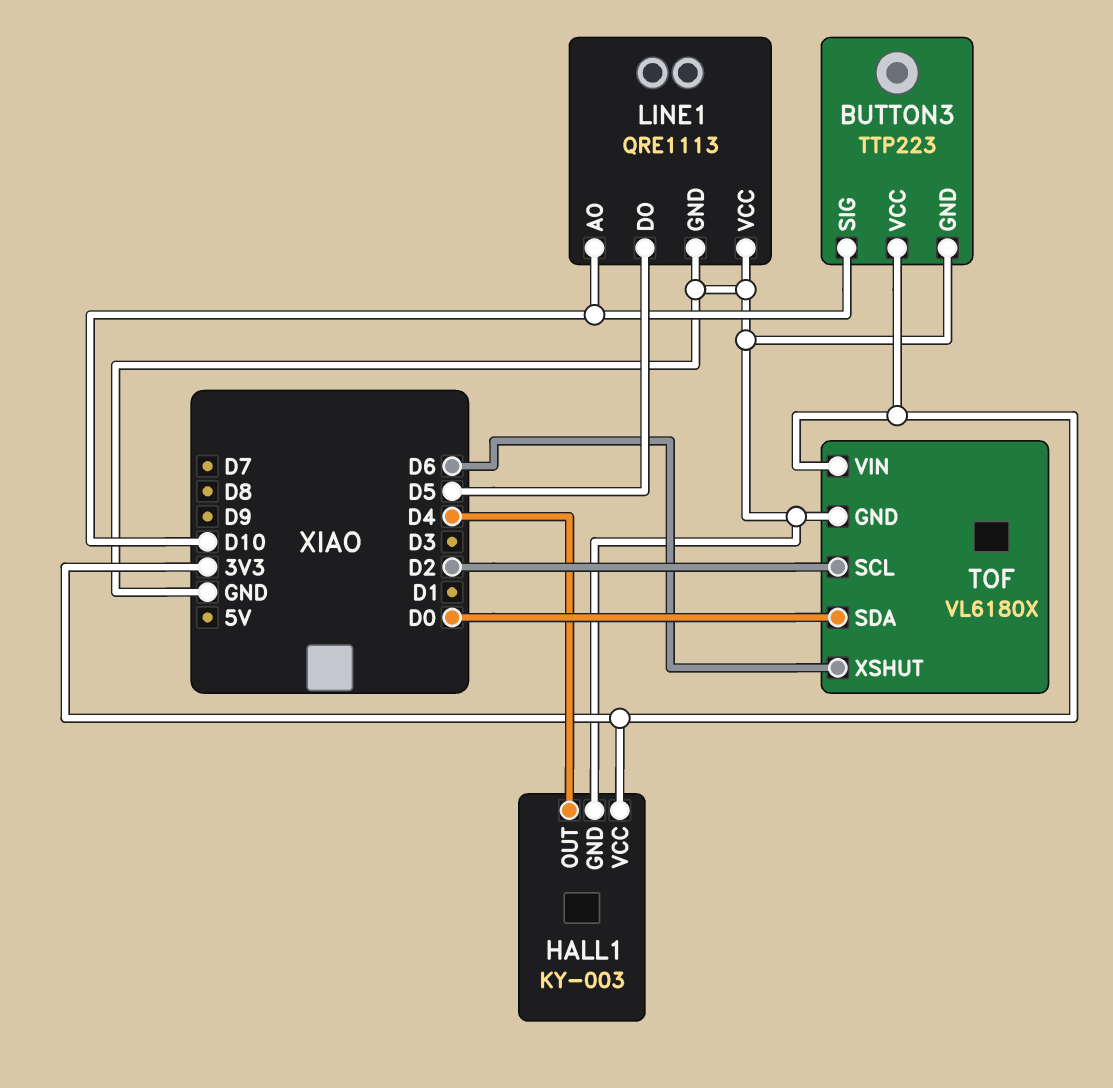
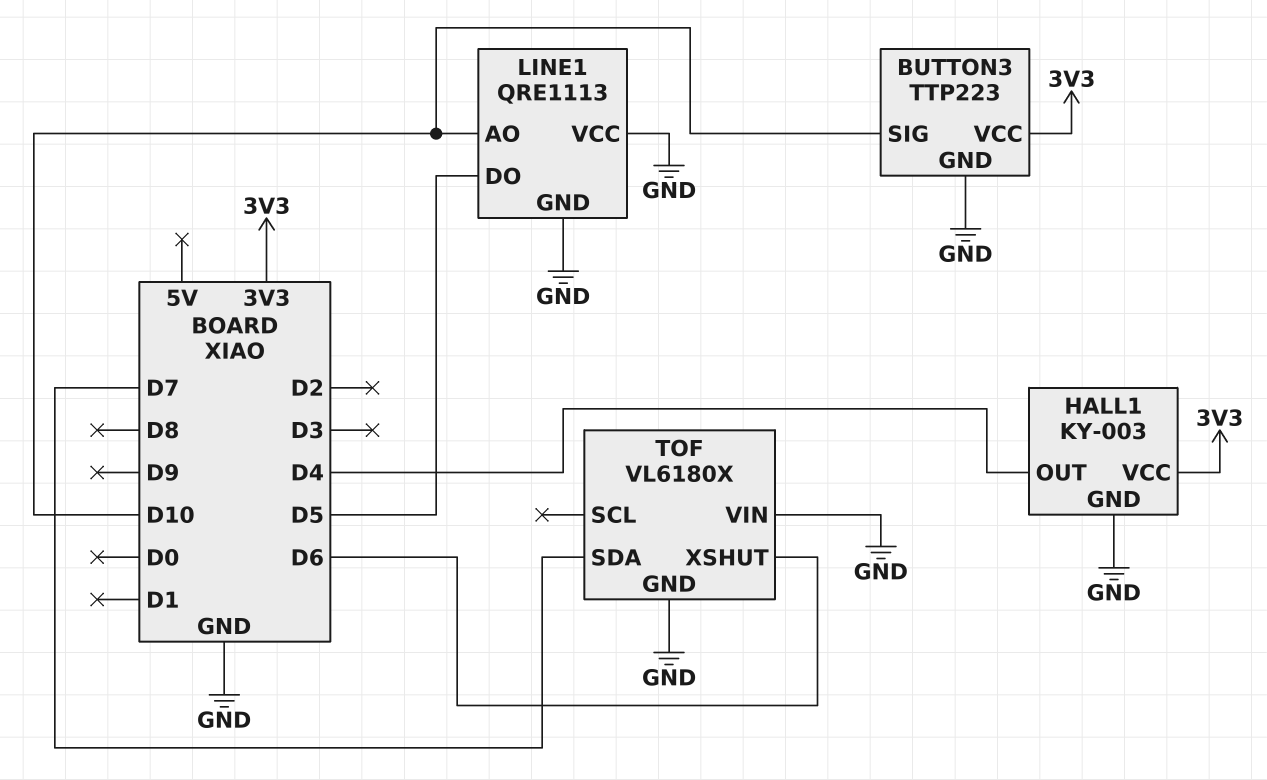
TOF pin SCL: D2 -> none
TOF pin SDA: D0 -> D7
TOF pin VIN: 3V3 -> GND

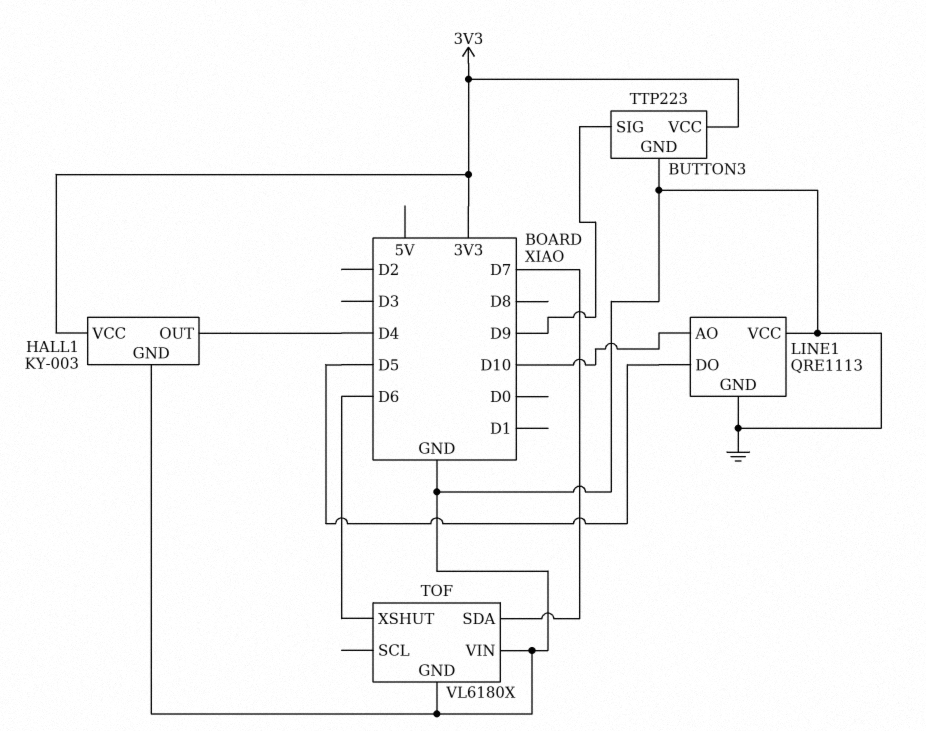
BUTTON3 pin SIG: D10 -> D9

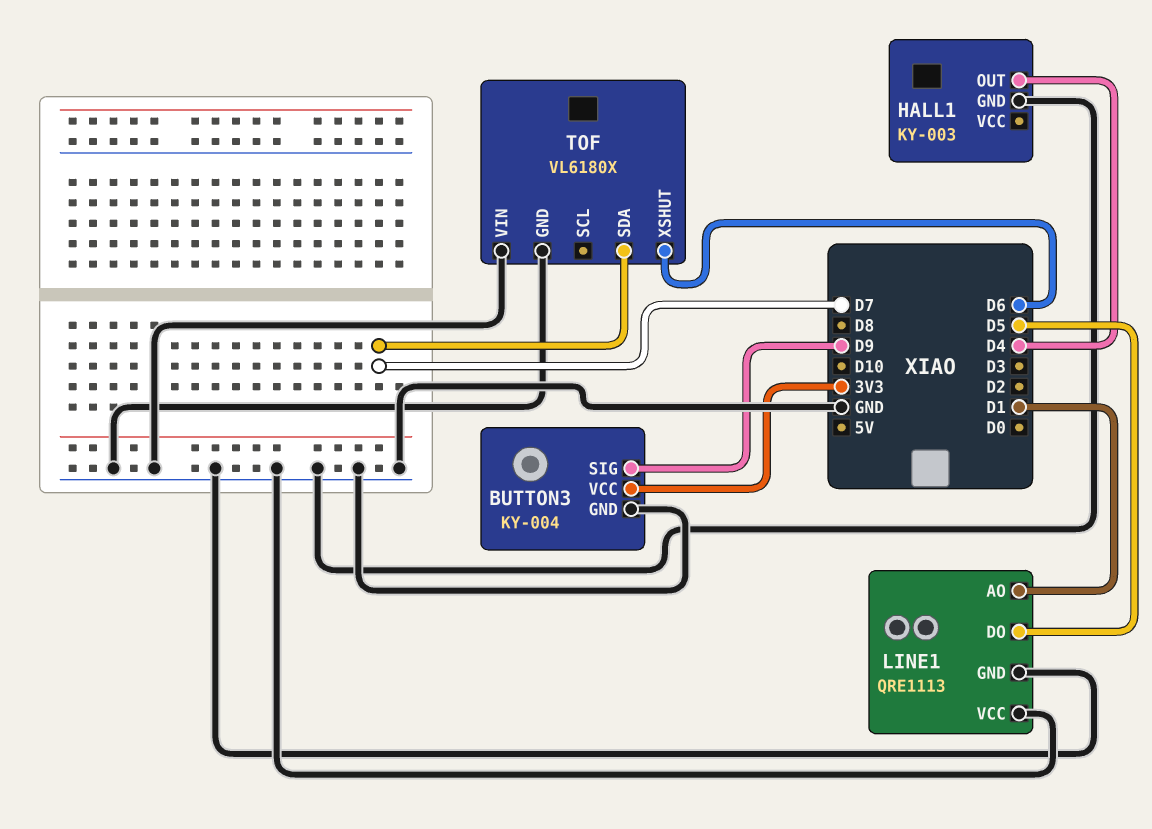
BUTTON3: TTP223 -> KY-004
HALL1 pin VCC: 3V3 -> none
LINE1 pin AO: D10 -> D1

